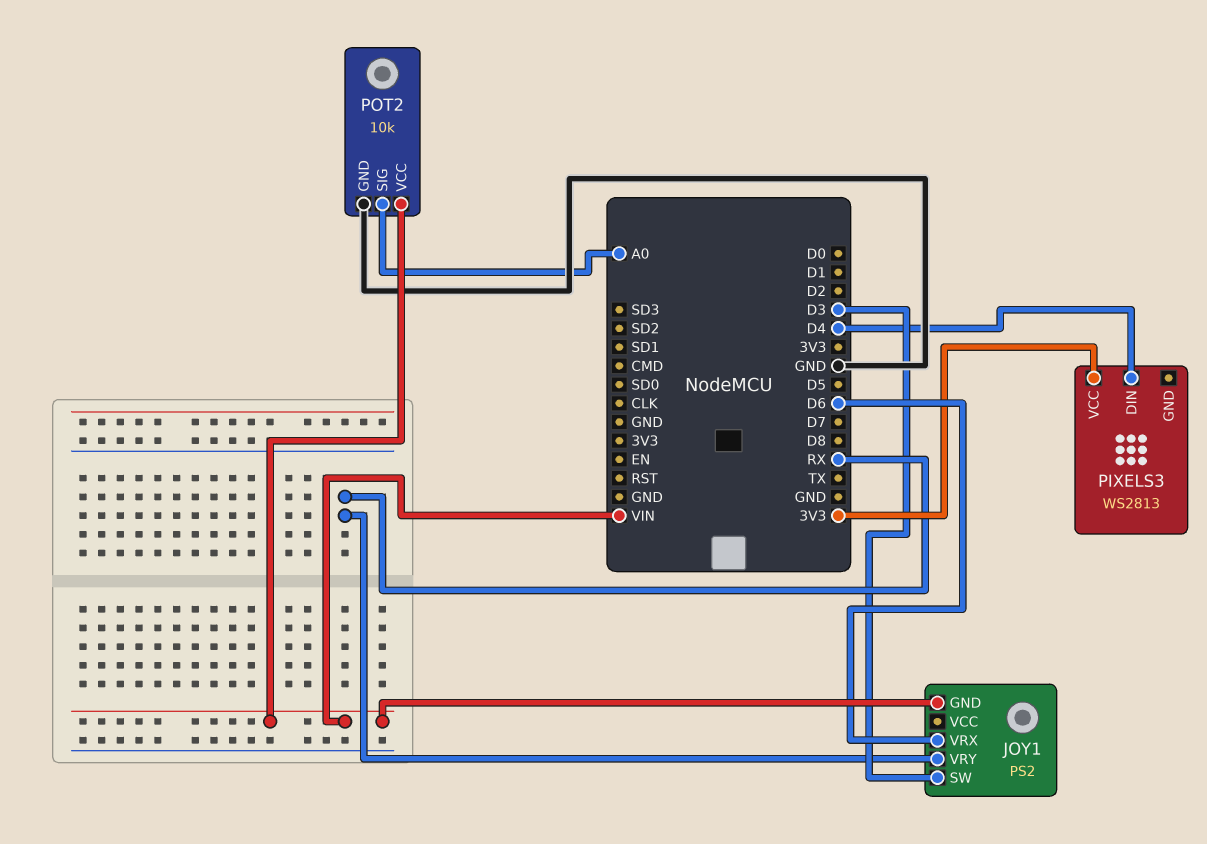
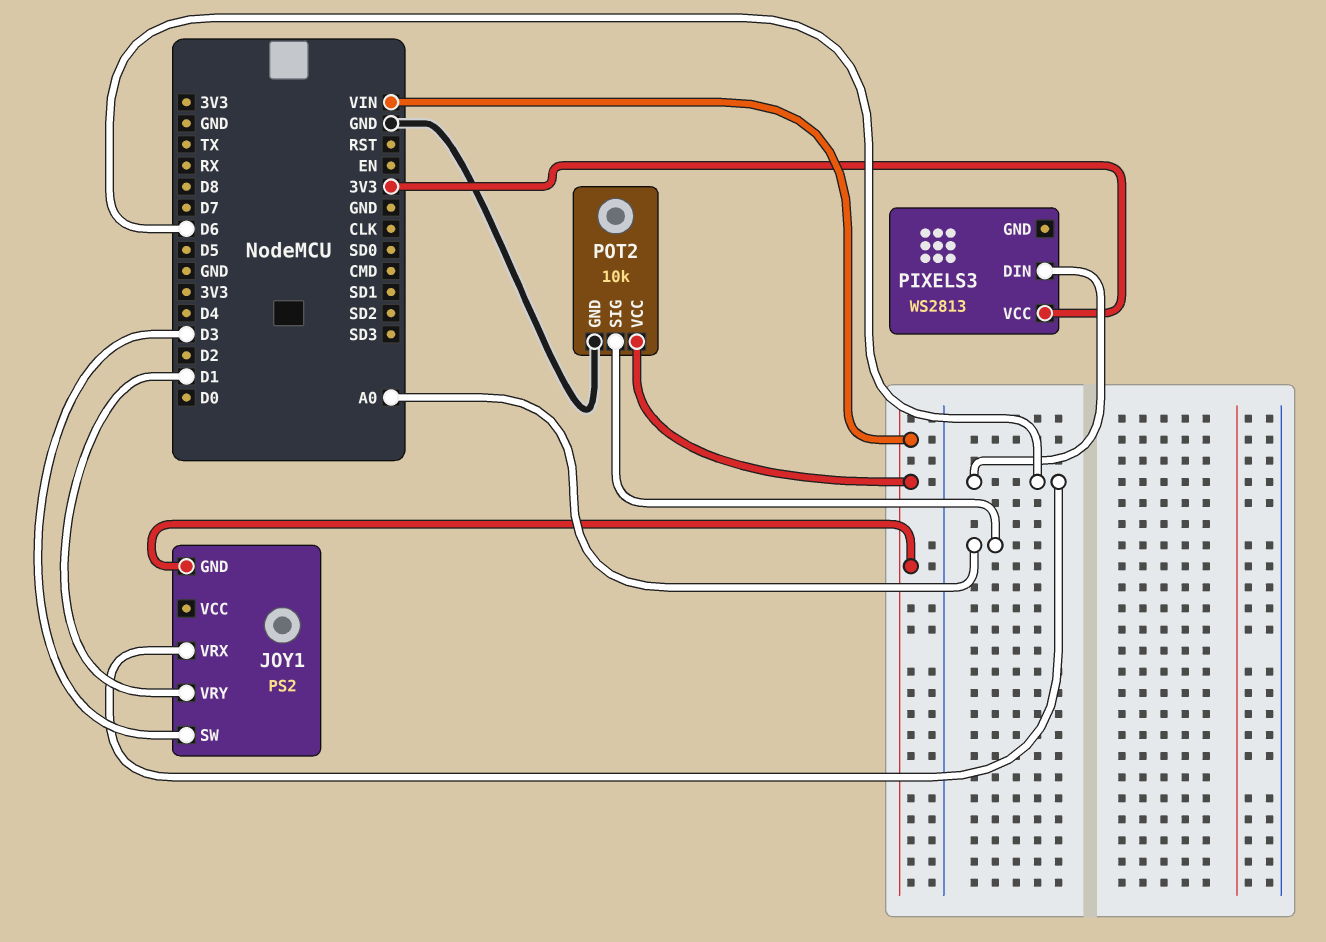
JOY1 pin VRY: RX -> D1
PIXELS3 pin DIN: D4 -> D6

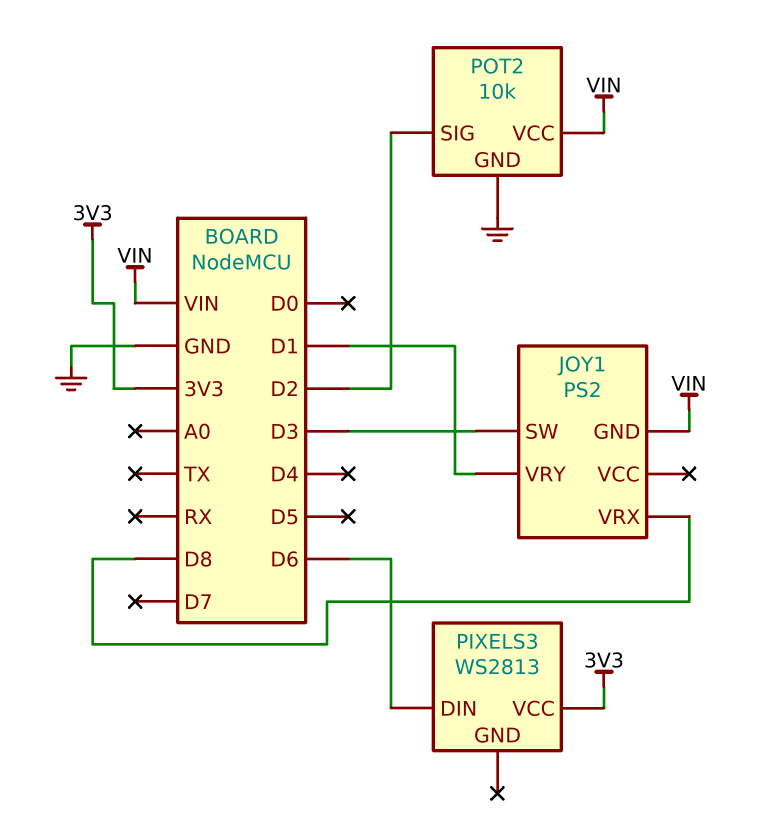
JOY1 pin VRX: D6 -> D8
POT2 pin SIG: A0 -> D2

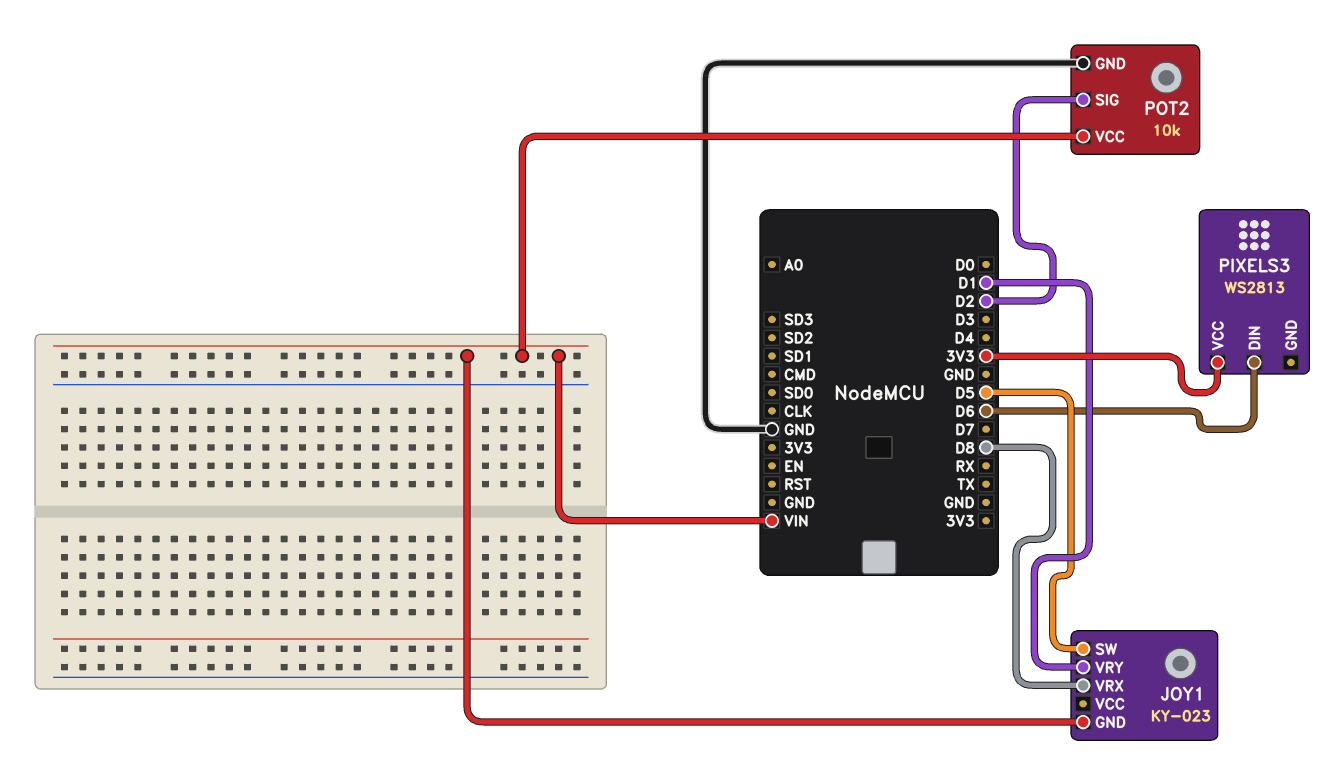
JOY1: PS2 -> KY-023
JOY1 pin SW: D3 -> D5

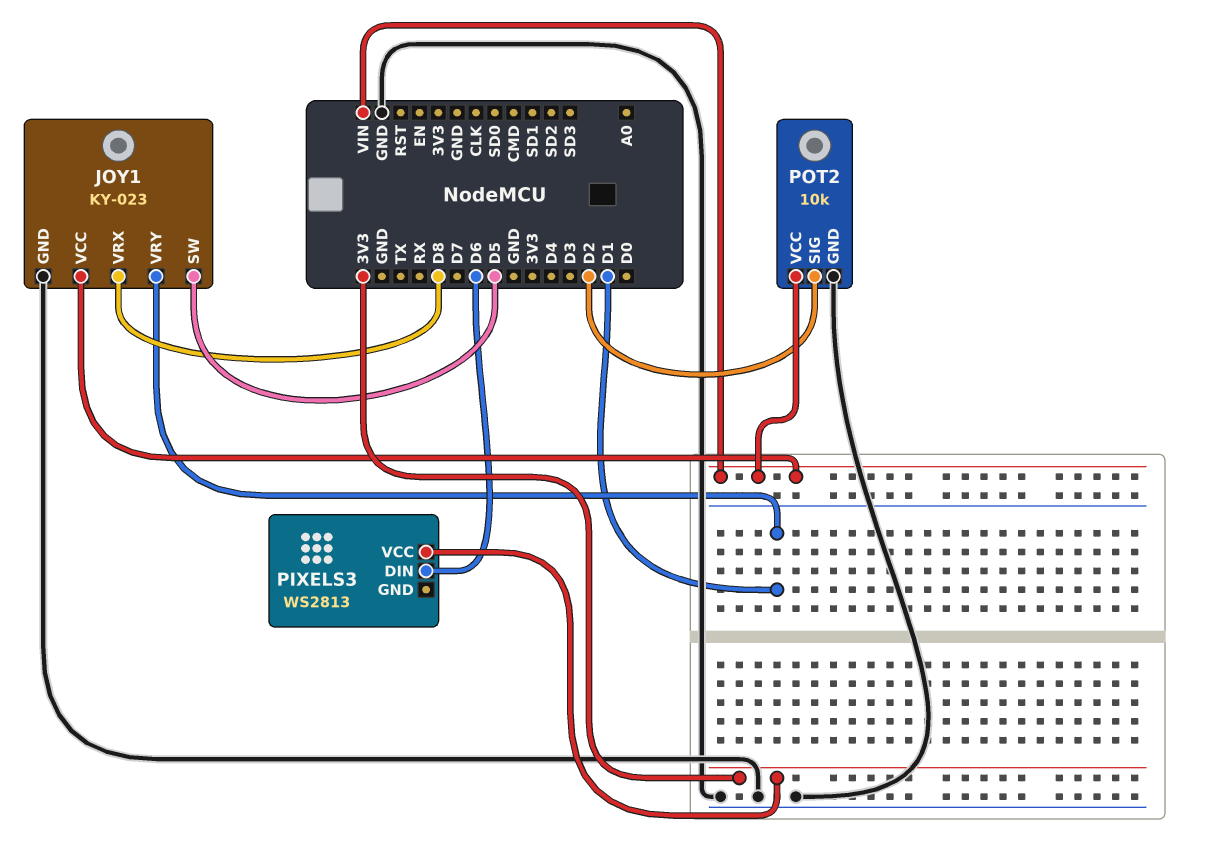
JOY1 pin GND: VIN -> GND
JOY1 pin VCC: none -> VIN

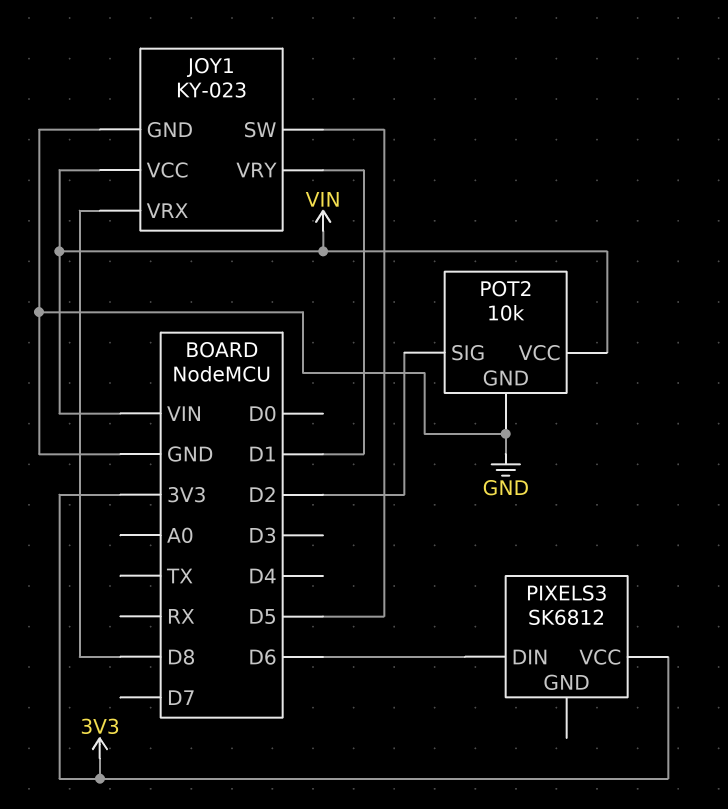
PIXELS3: WS2813 -> SK6812

